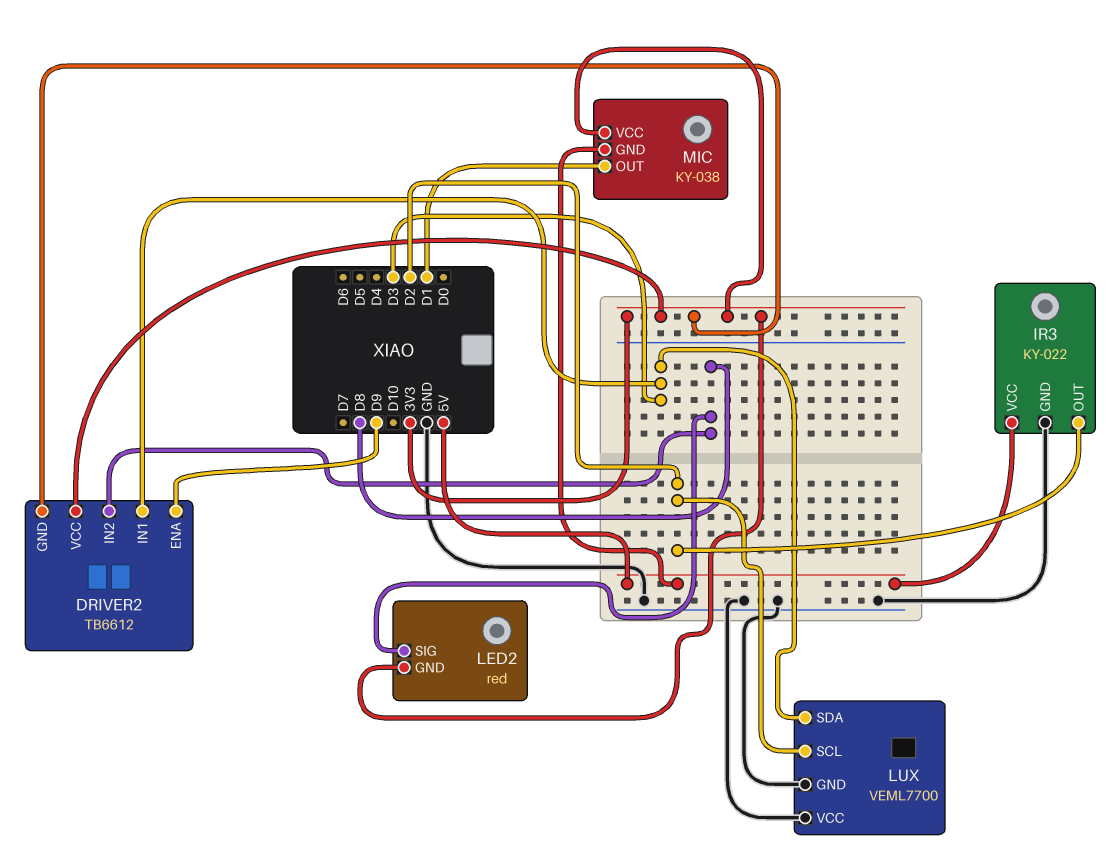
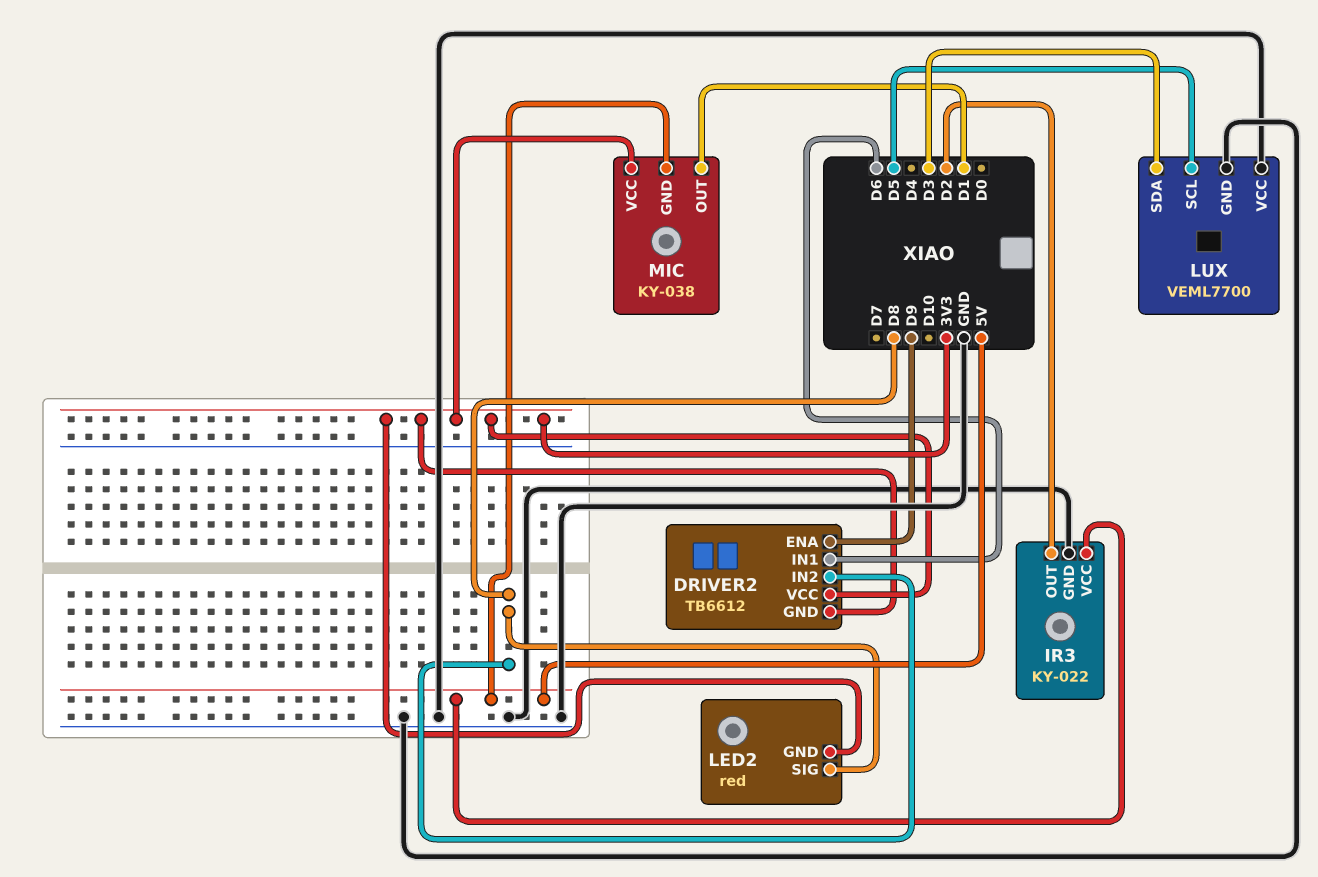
DRIVER2 pin IN1: D3 -> D6
LUX pin SCL: D2 -> D5

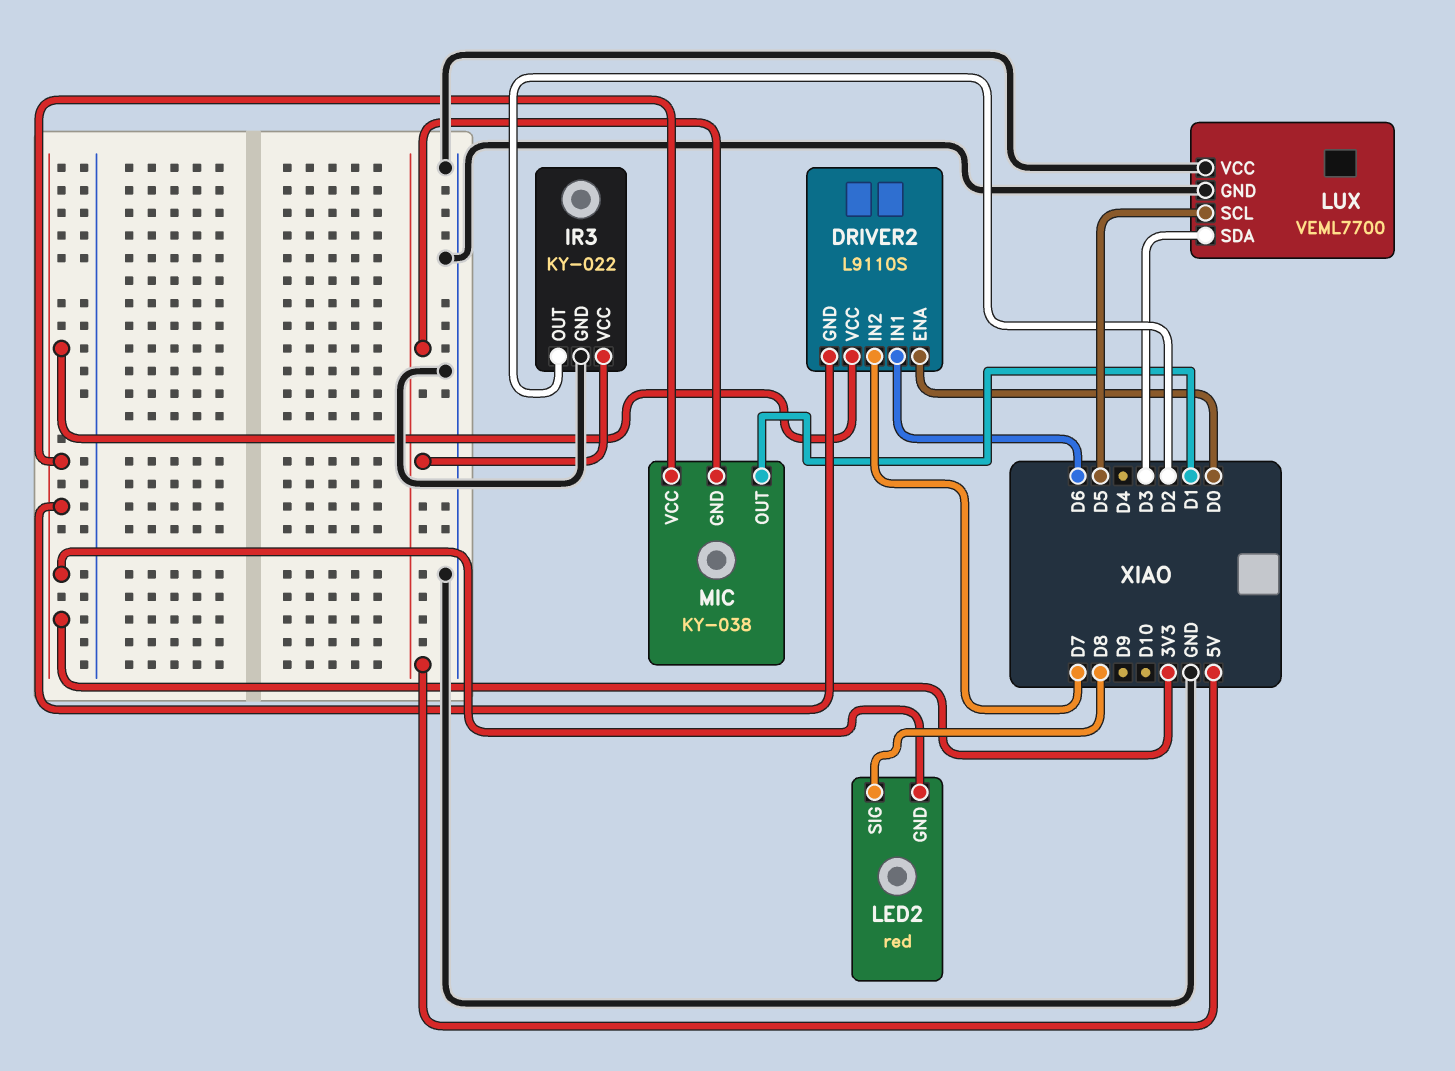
DRIVER2: TB6612 -> L9110S
DRIVER2 pin ENA: D9 -> D0
DRIVER2 pin IN2: D8 -> D7

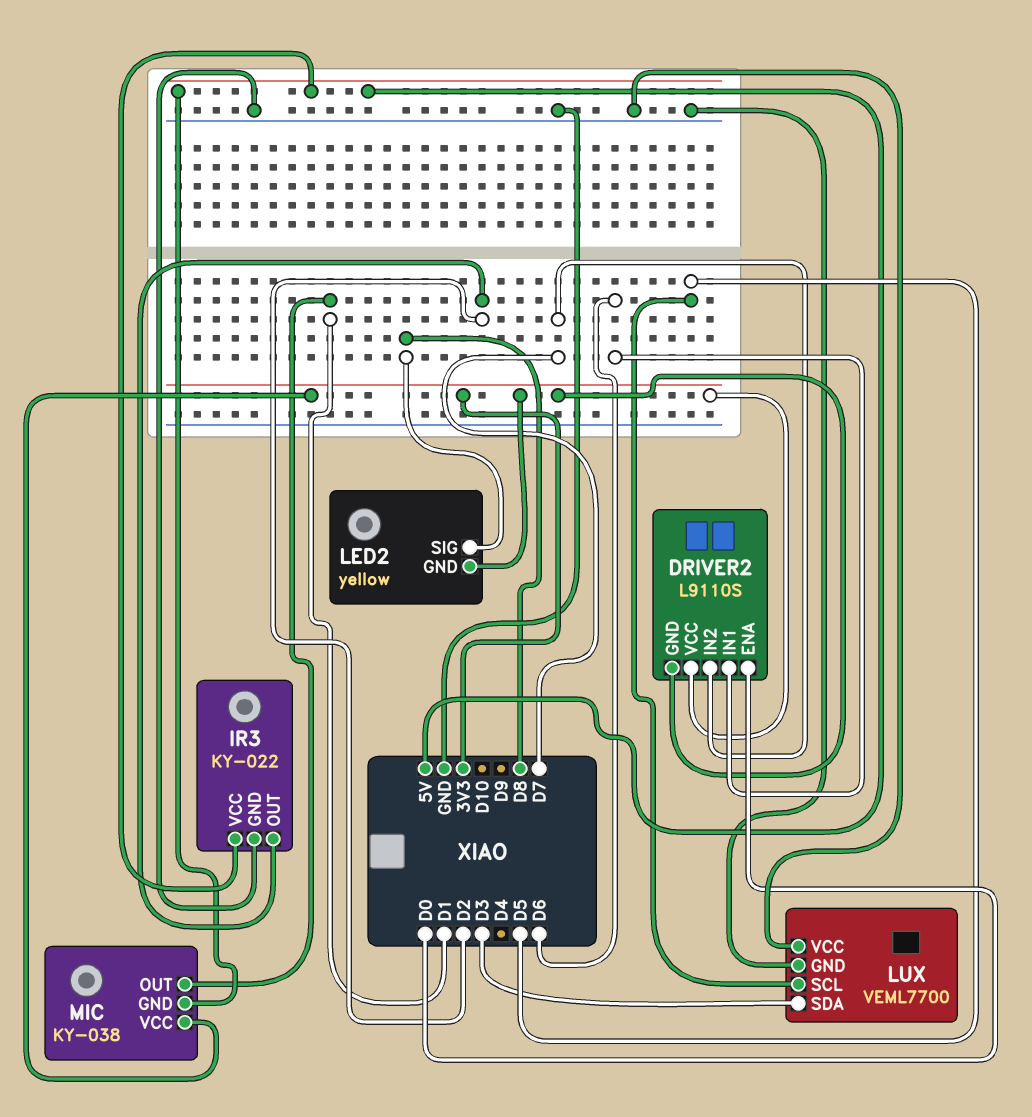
LED2: red -> yellow

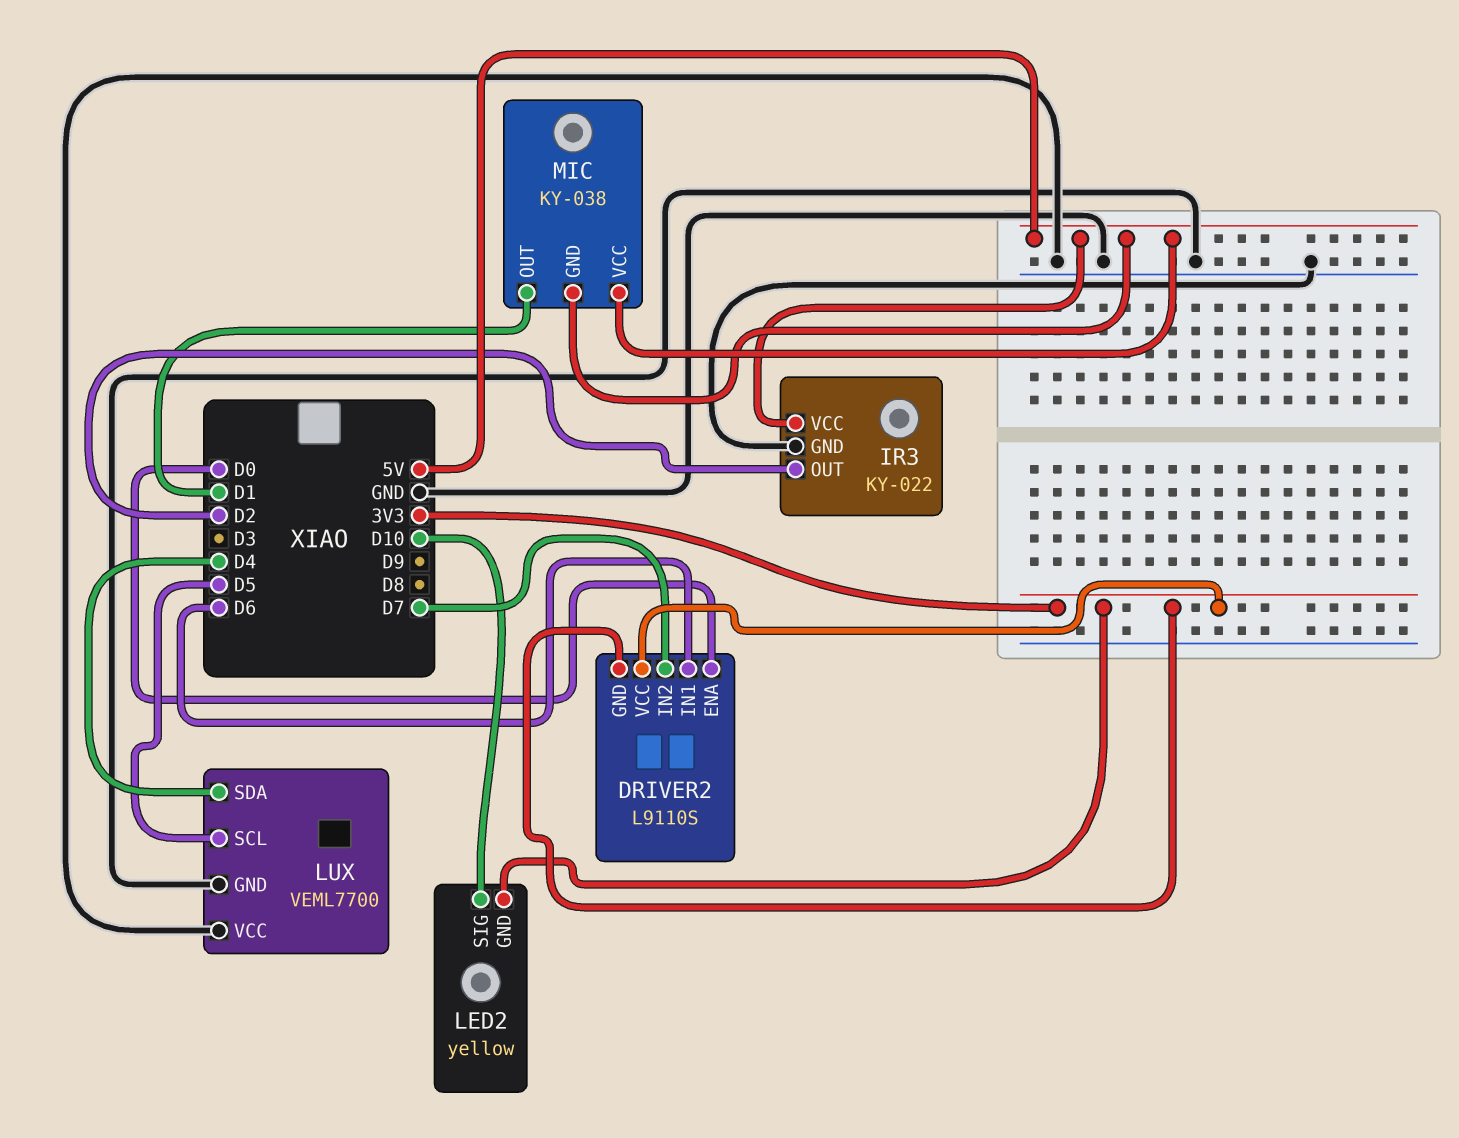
LED2 pin SIG: D8 -> D10
LUX pin SDA: D3 -> D4
MIC pin VCC: 3V3 -> 5V

